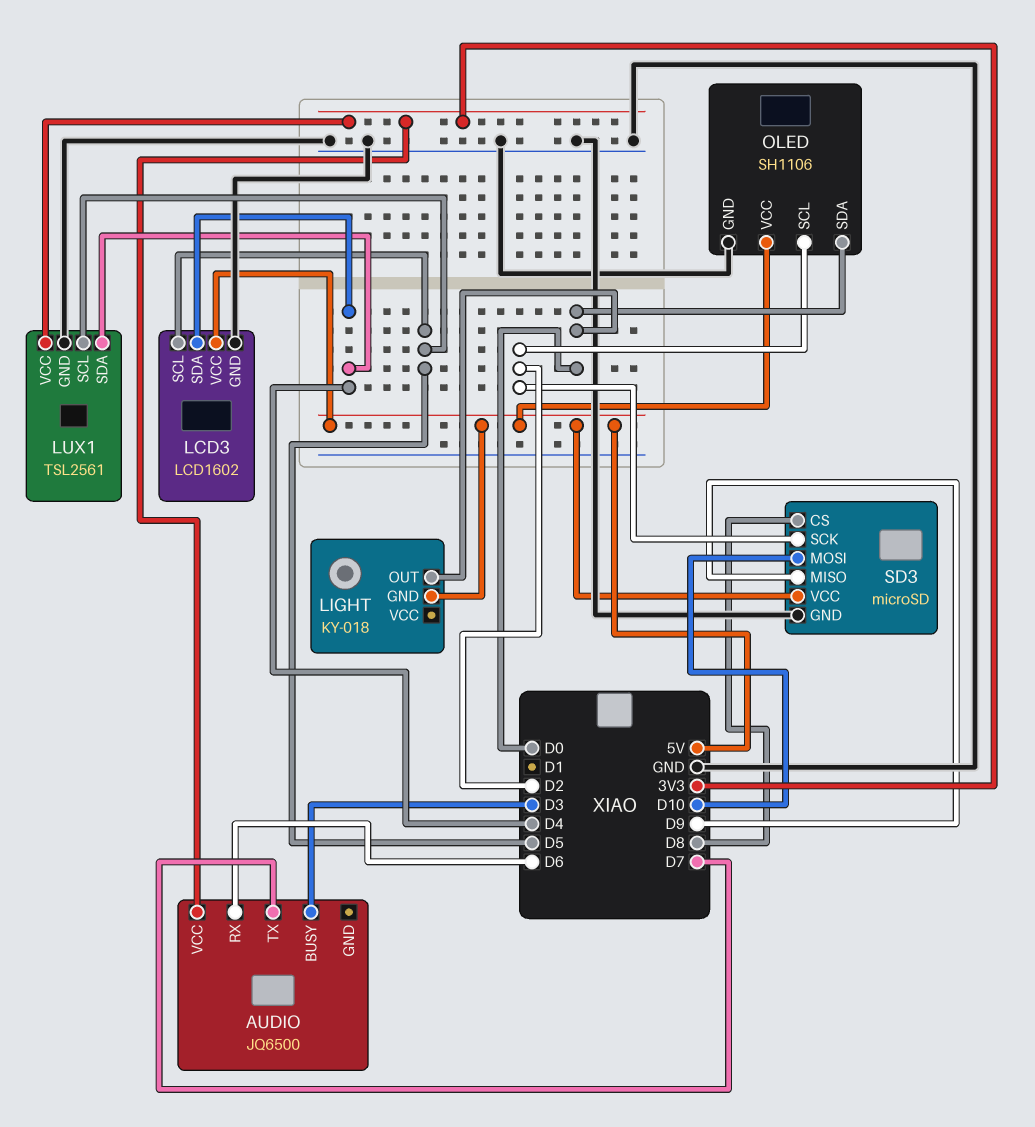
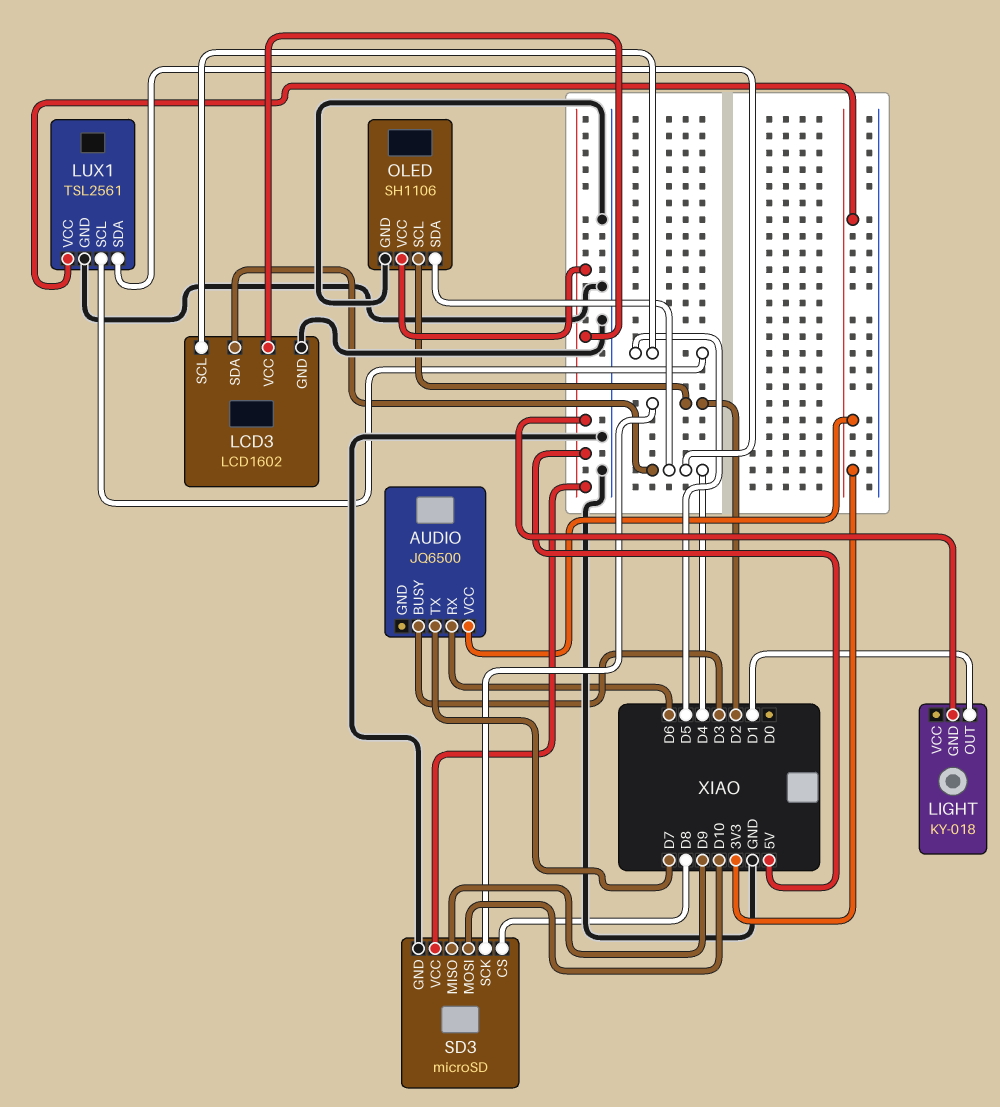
LIGHT pin OUT: D0 -> D1
OLED pin SDA: D0 -> D4

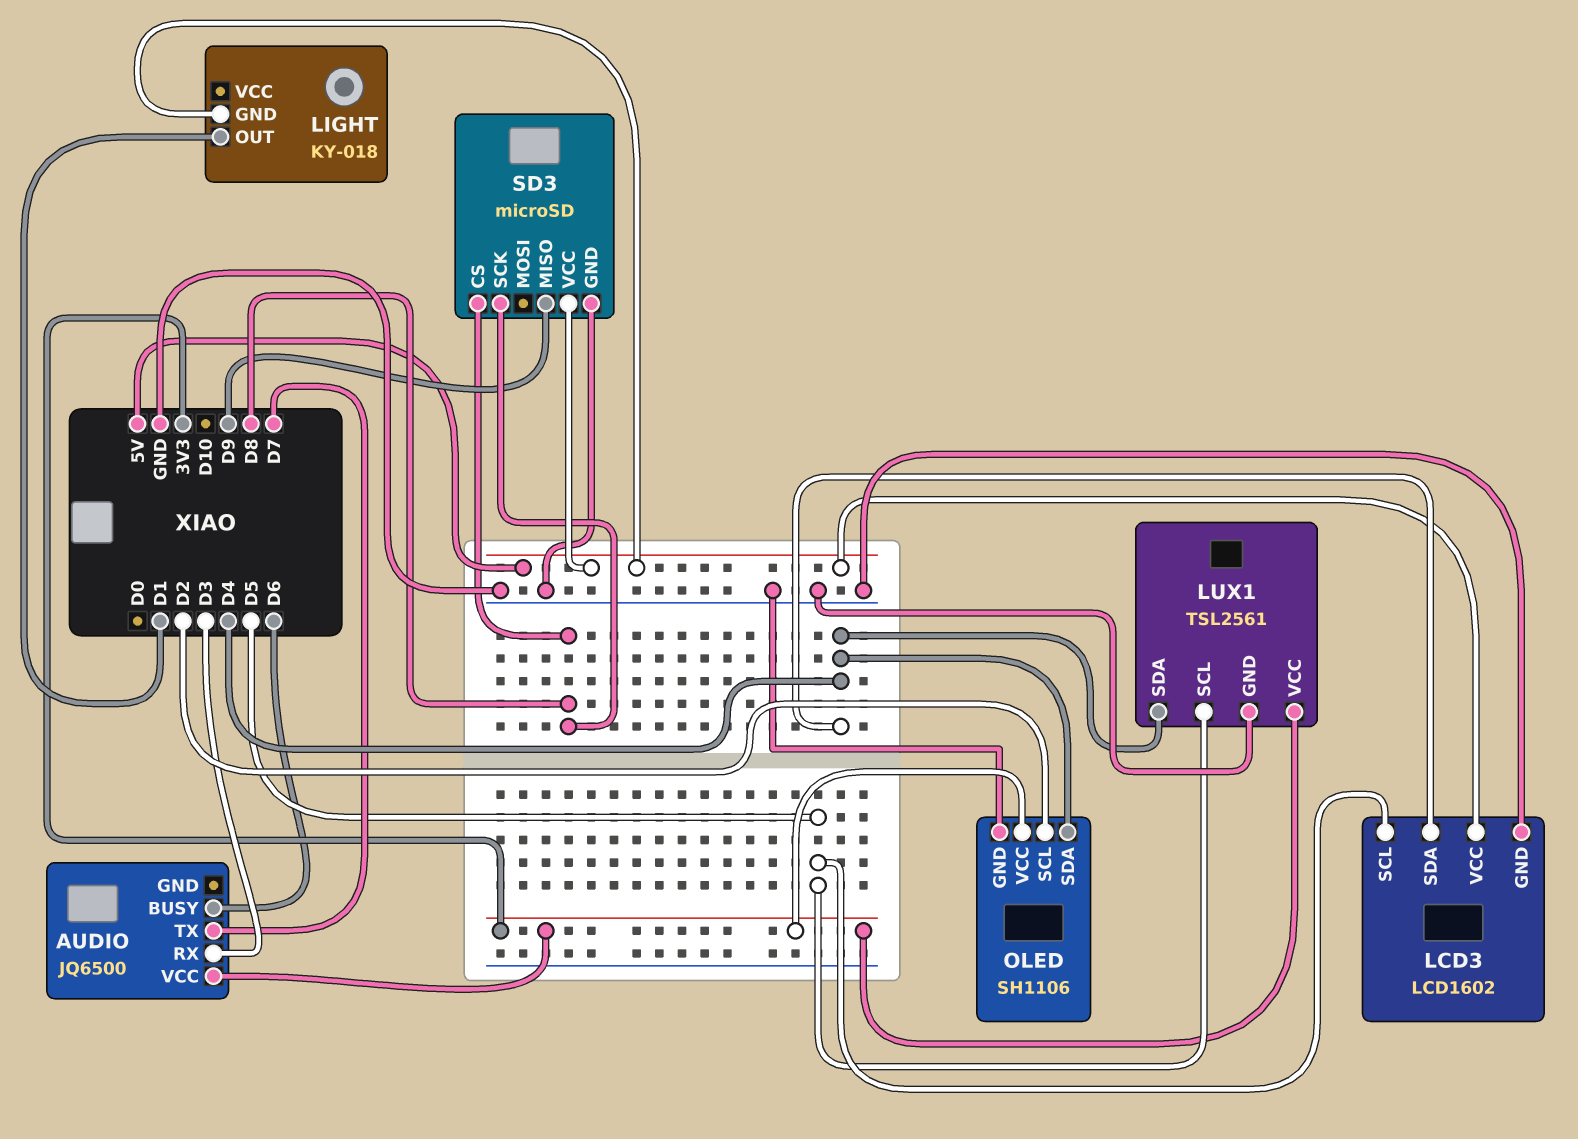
AUDIO pin BUSY: D3 -> D6
AUDIO pin RX: D6 -> D3
OLED pin VCC: 5V -> 3V3
SD3 pin MOSI: D10 -> none
SD3 pin SCK: D2 -> D8

